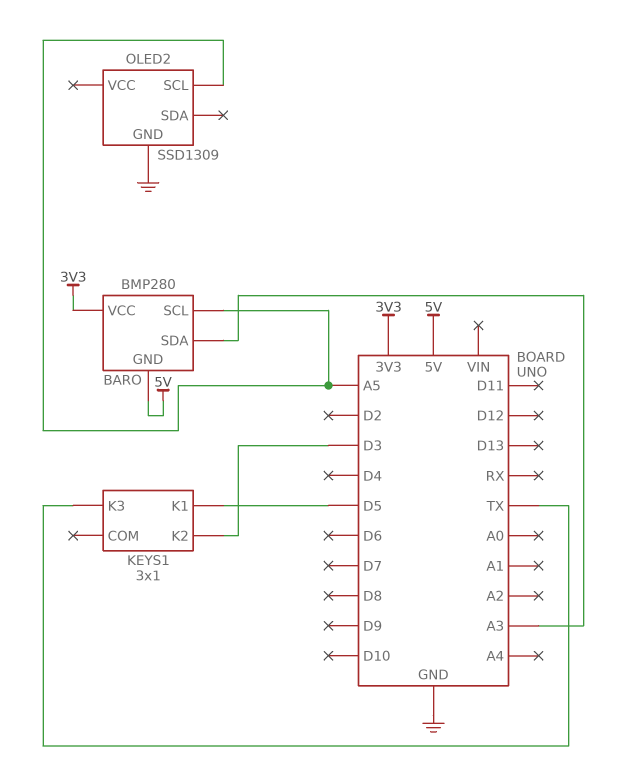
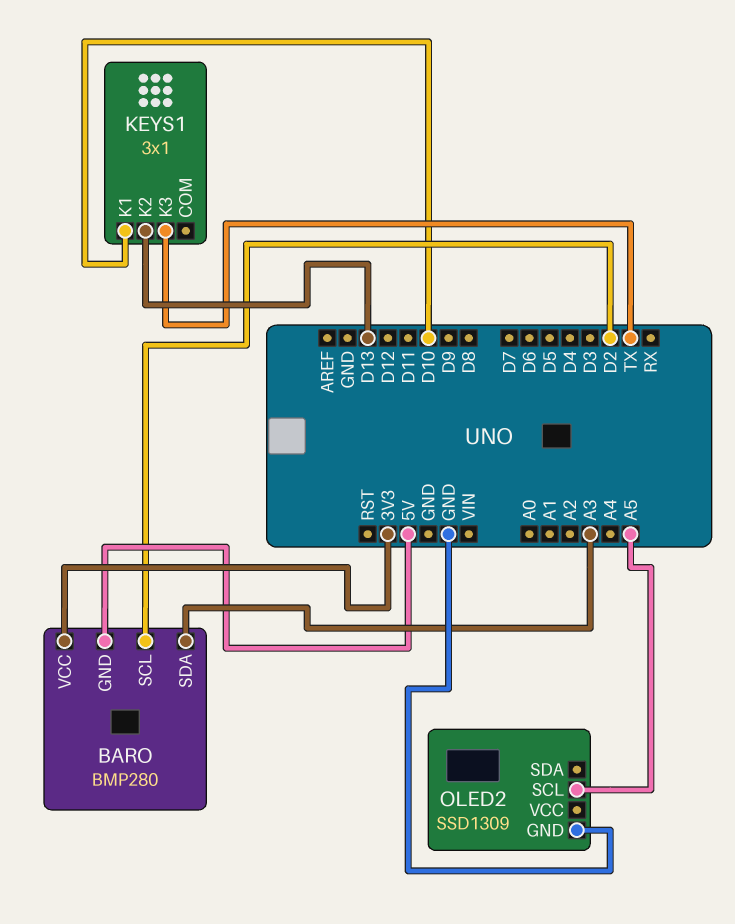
BARO pin SCL: A5 -> D2
KEYS1 pin K1: D5 -> D10
KEYS1 pin K2: D3 -> D13

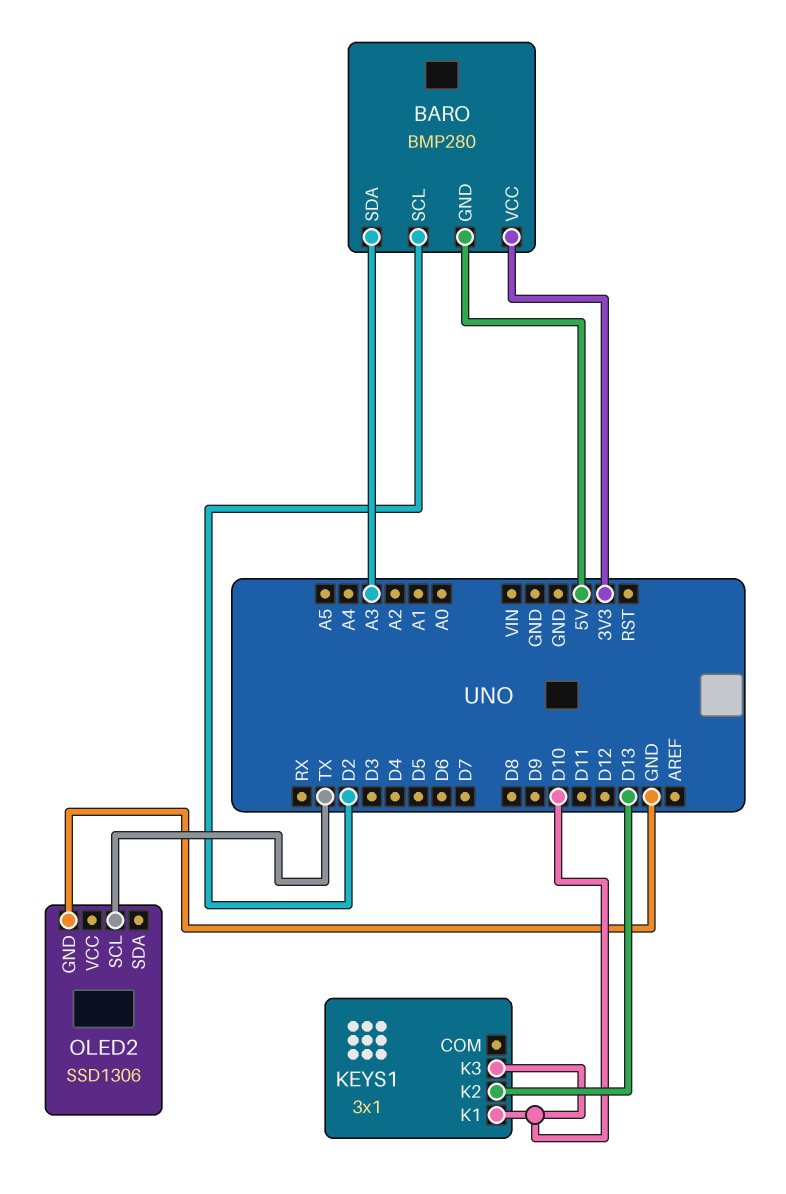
KEYS1 pin K3: TX -> D10
OLED2: SSD1309 -> SSD1306
OLED2 pin SCL: A5 -> TX

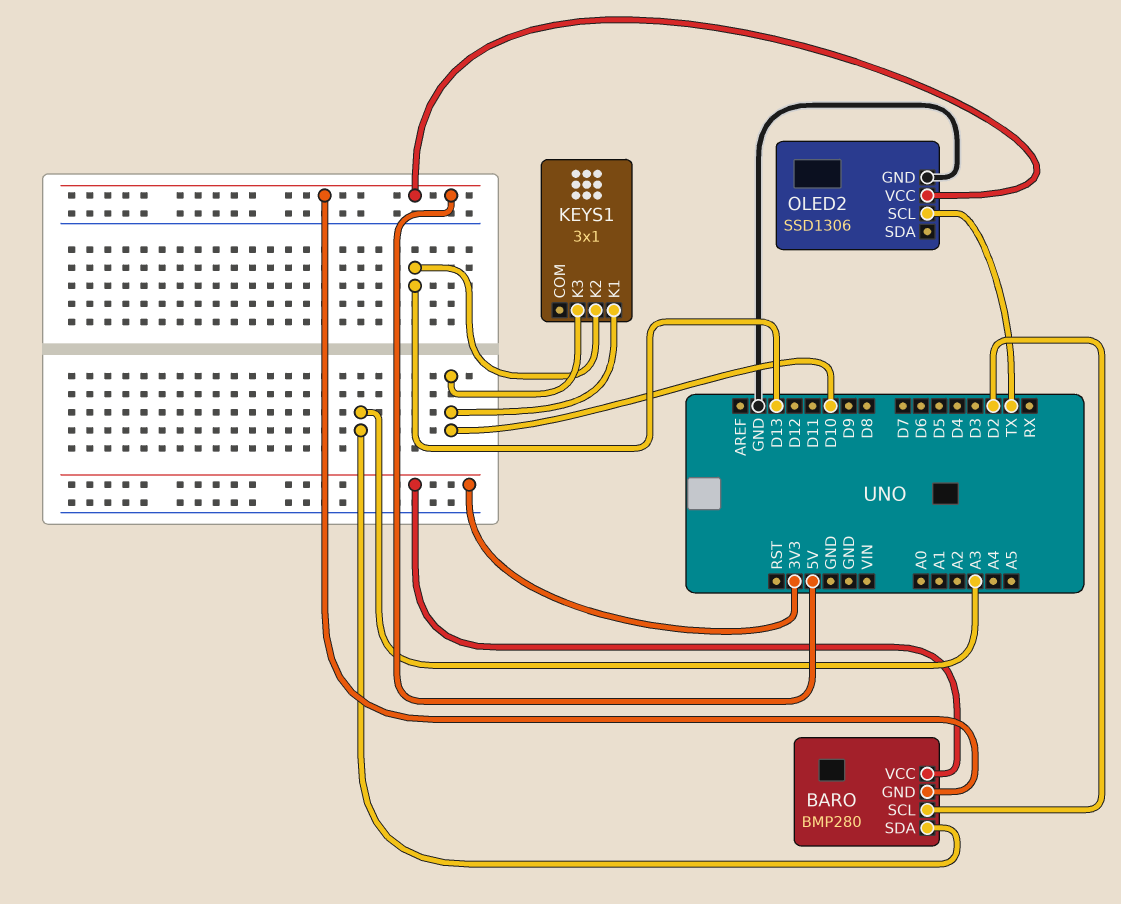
OLED2 pin VCC: none -> 5V

